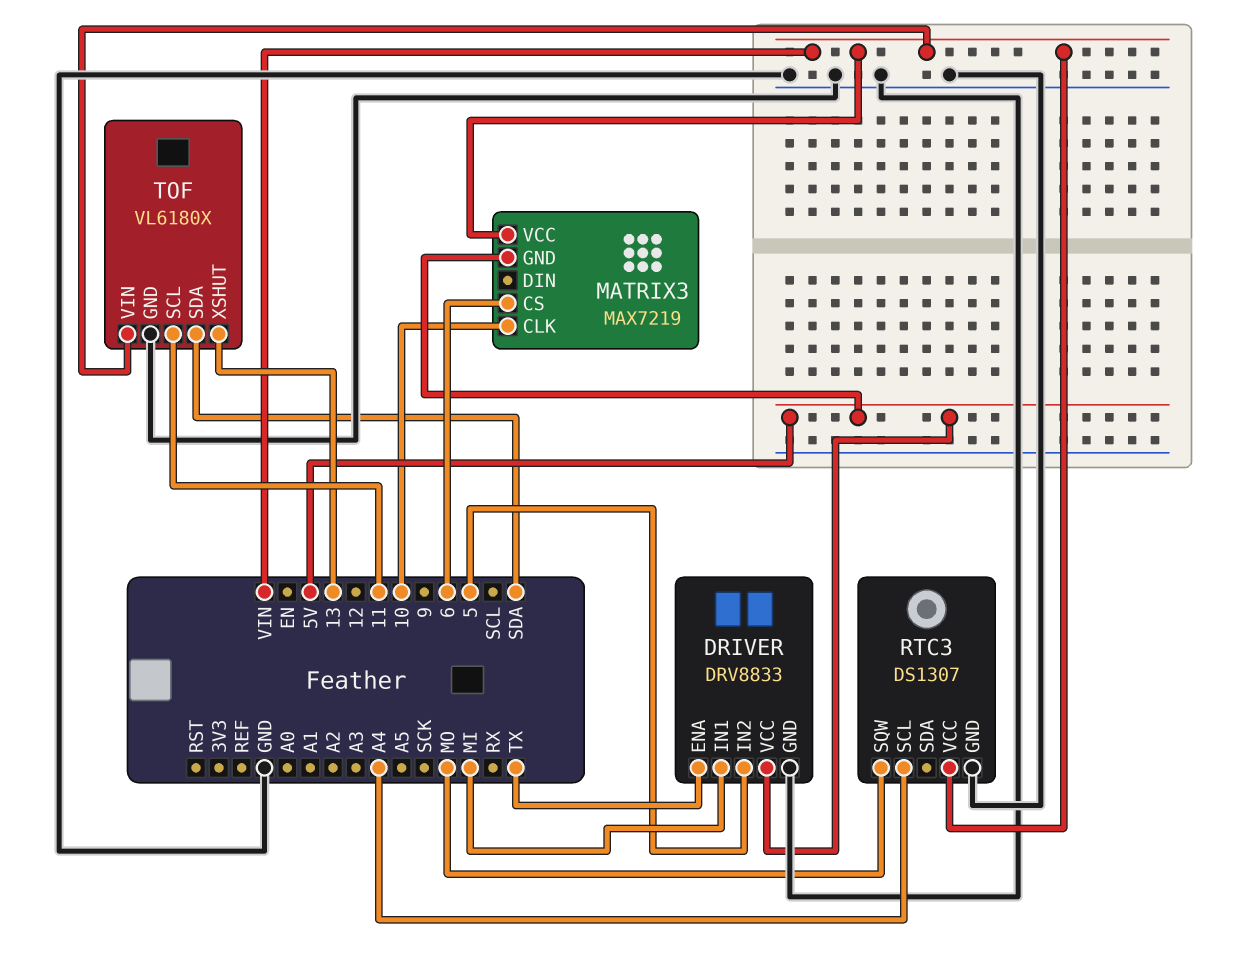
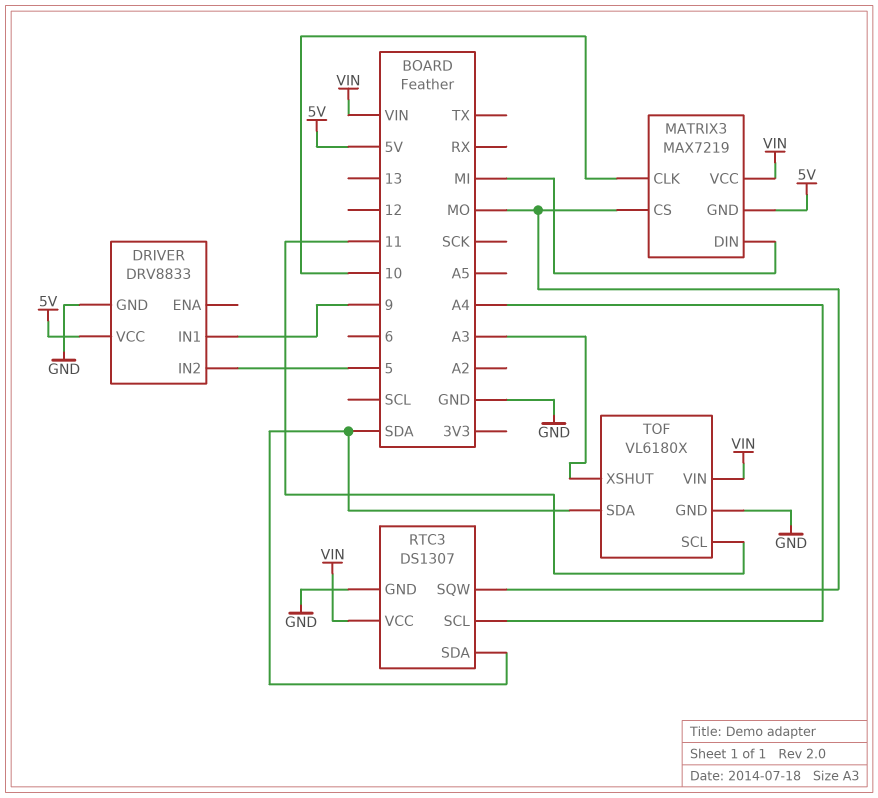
DRIVER pin ENA: TX -> none
DRIVER pin IN1: MI -> 9
MATRIX3 pin CS: 6 -> MO
MATRIX3 pin DIN: none -> MI
RTC3 pin SDA: none -> SDA
TOF pin XSHUT: 13 -> A3

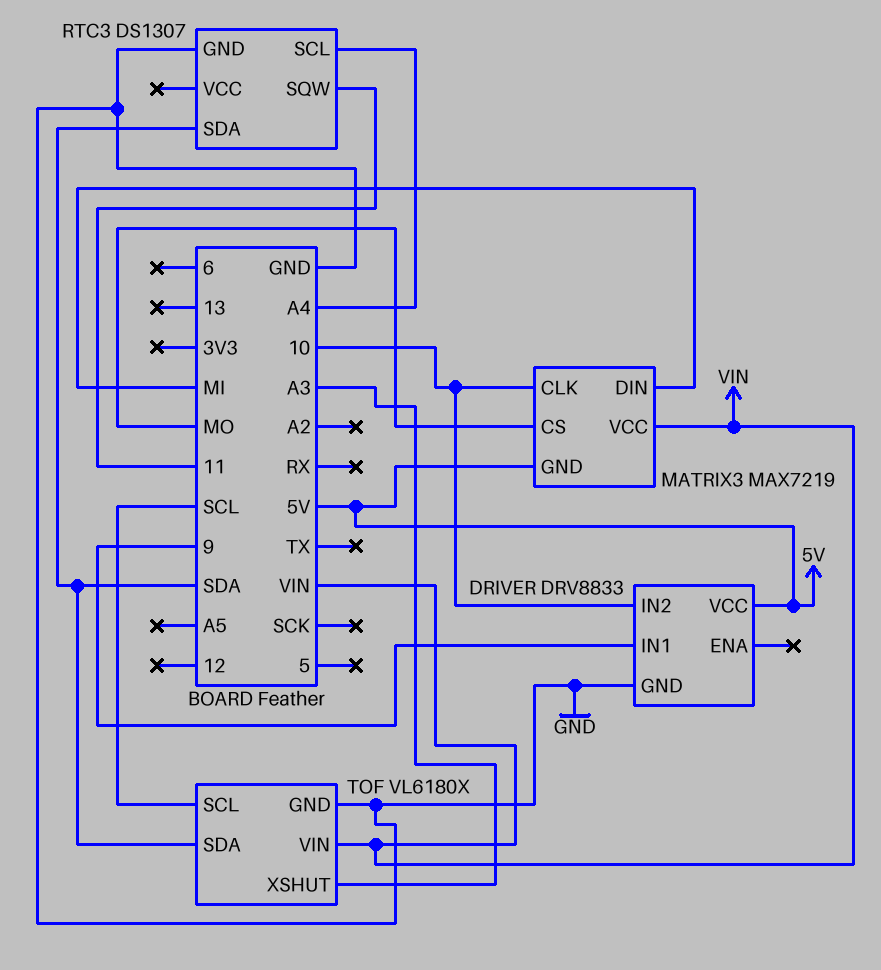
DRIVER pin IN2: 5 -> 10
RTC3 pin SQW: MO -> 11
RTC3 pin VCC: VIN -> none
TOF pin SCL: 11 -> SCL

